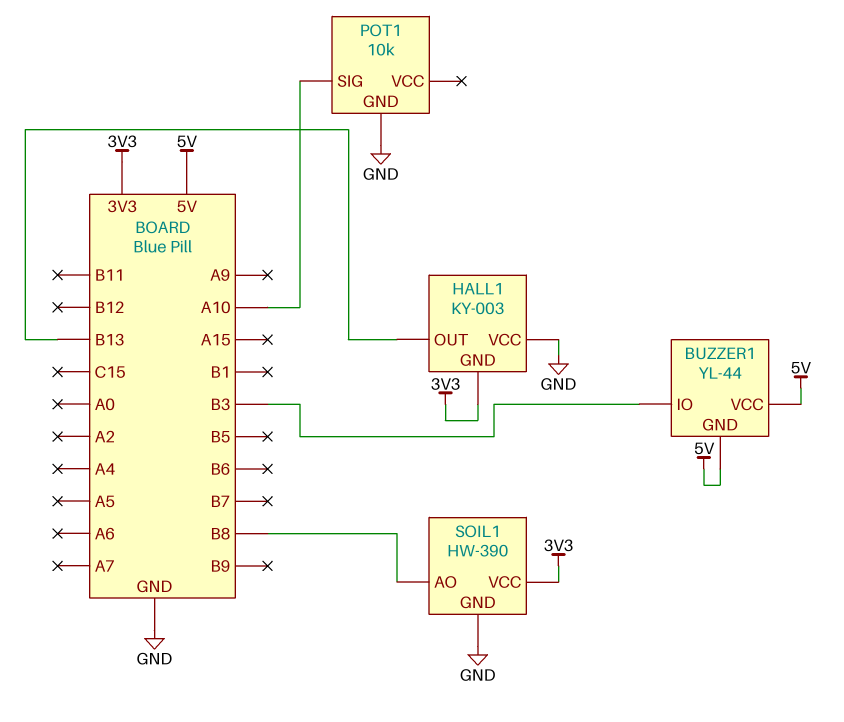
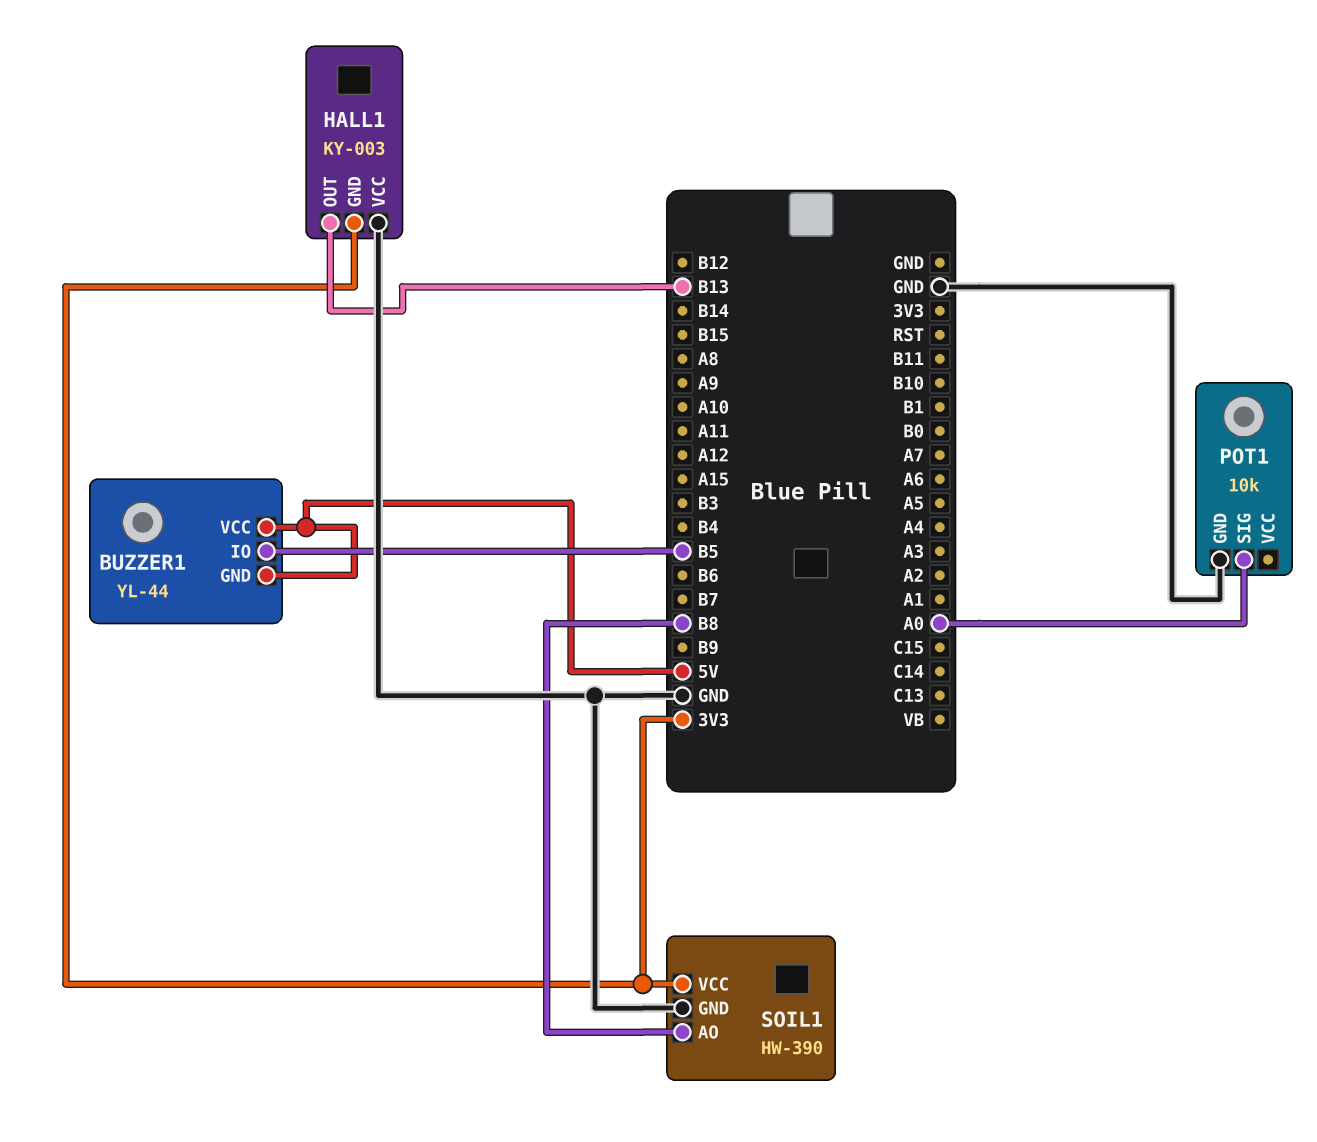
BUZZER1 pin IO: B3 -> B5
POT1 pin SIG: A10 -> A0

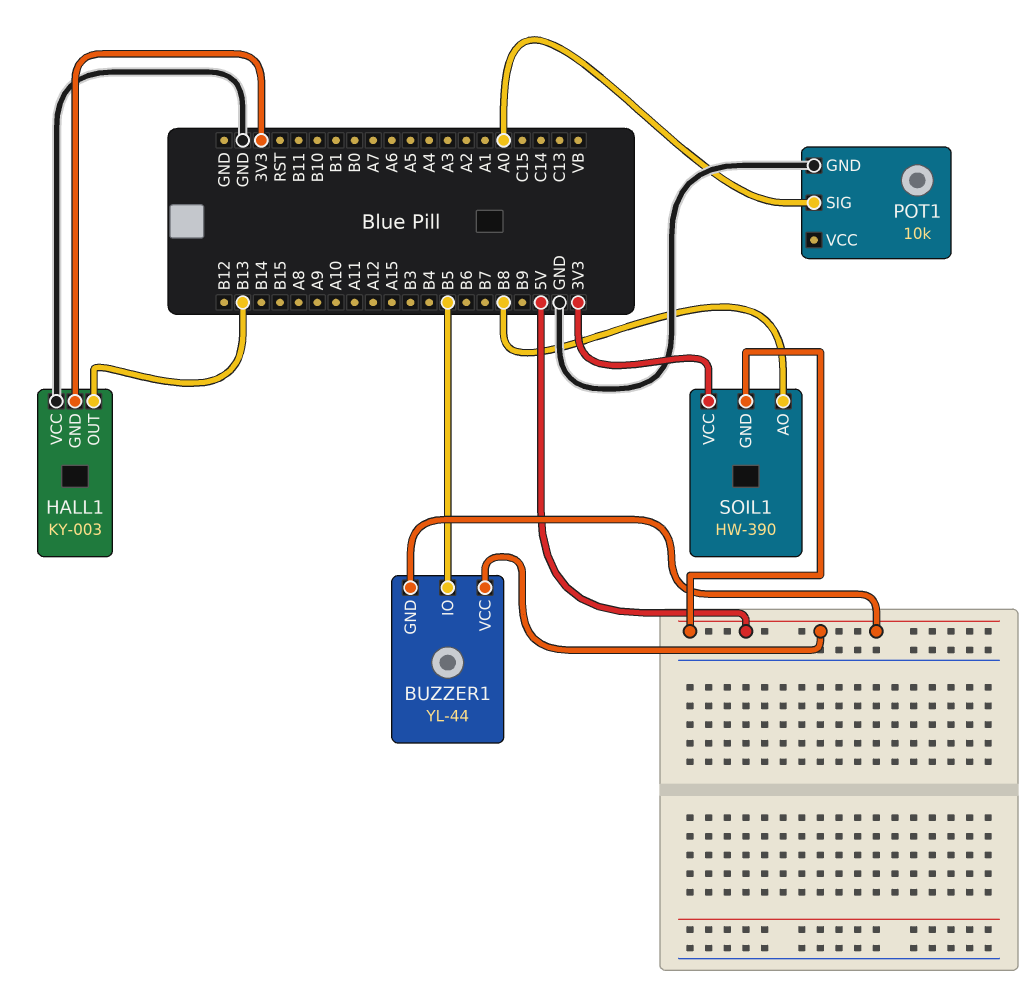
SOIL1 pin GND: GND -> 5V

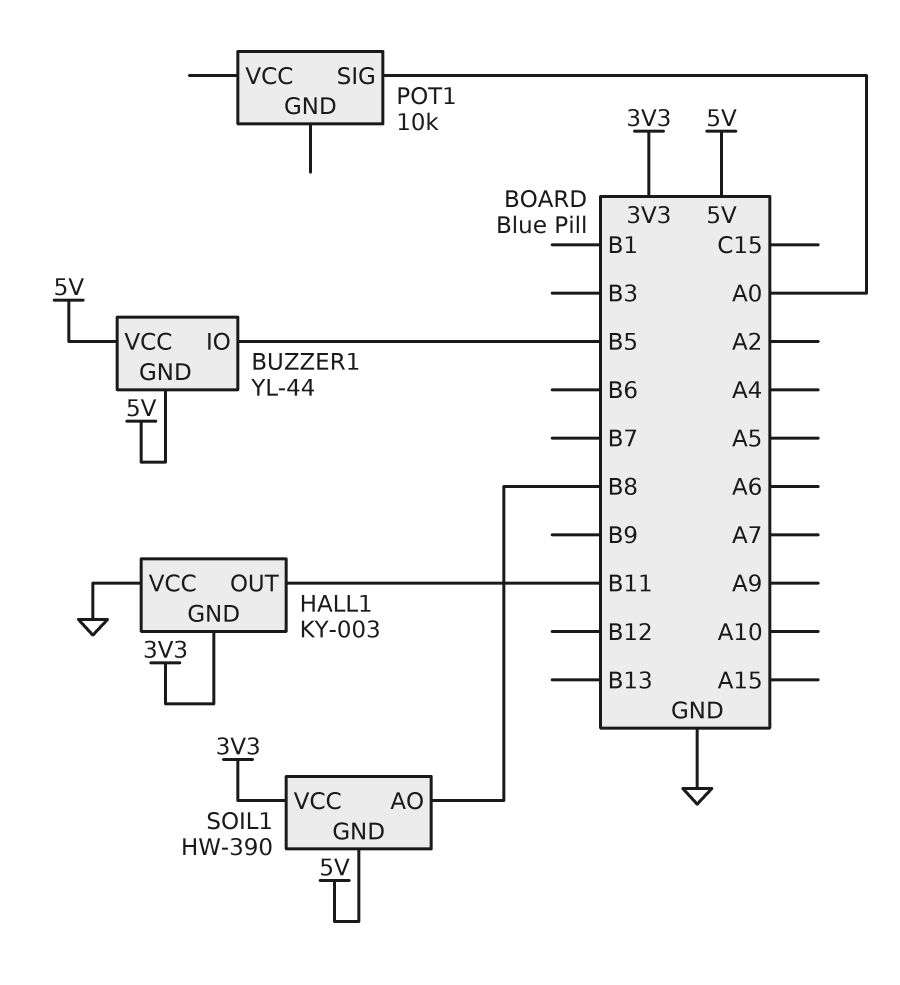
HALL1 pin OUT: B13 -> B11
POT1 pin GND: GND -> none

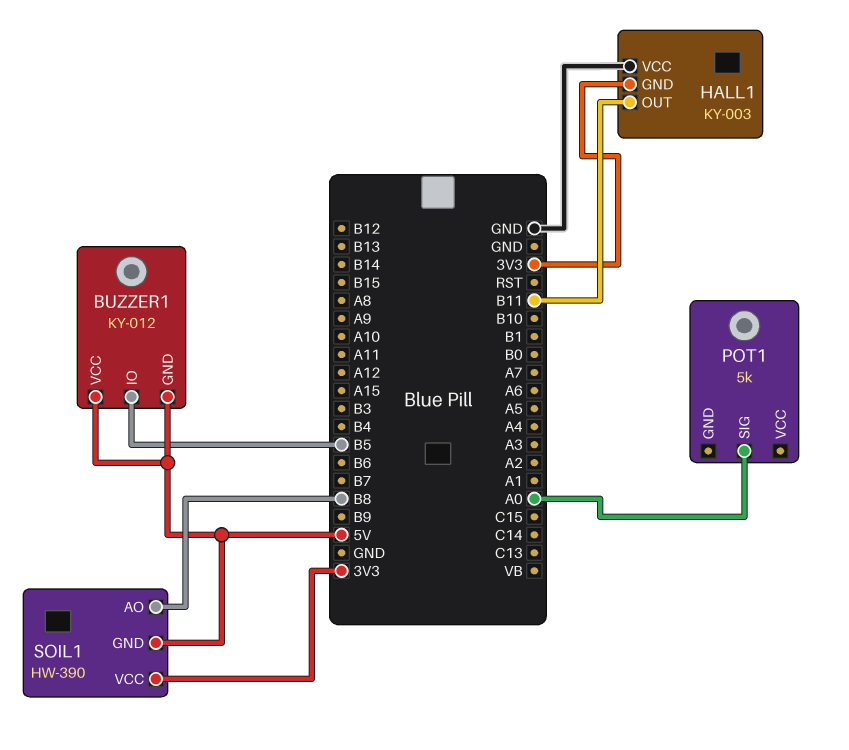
BUZZER1: YL-44 -> KY-012
POT1: 10k -> 5k

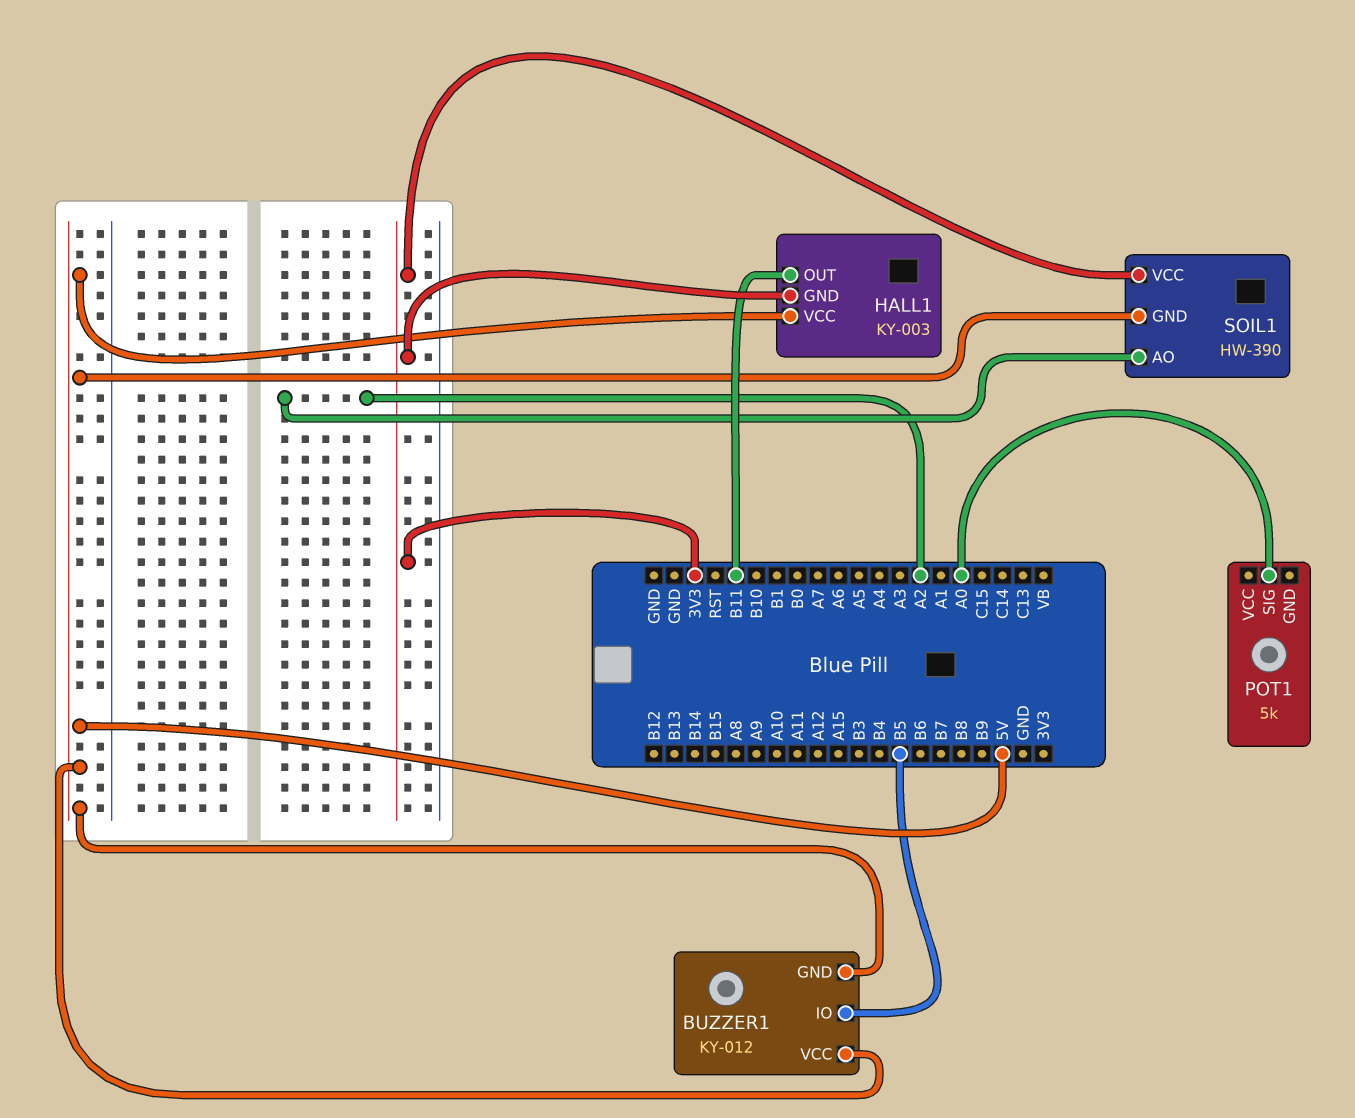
HALL1 pin VCC: GND -> 5V
SOIL1 pin AO: B8 -> A2

